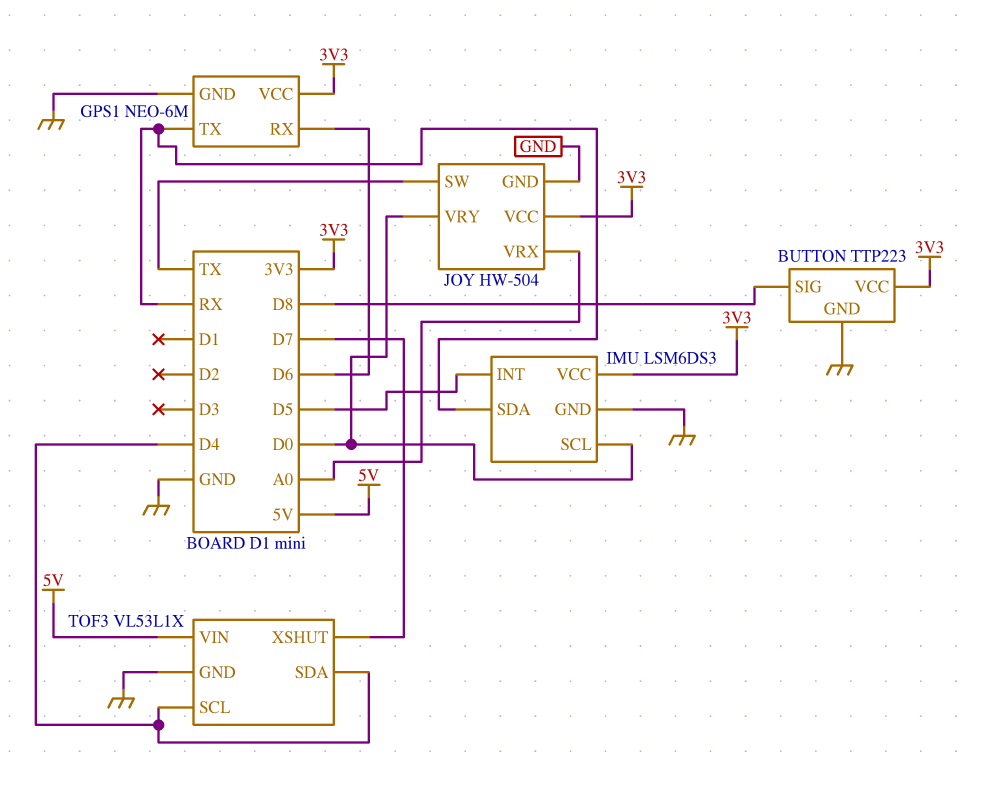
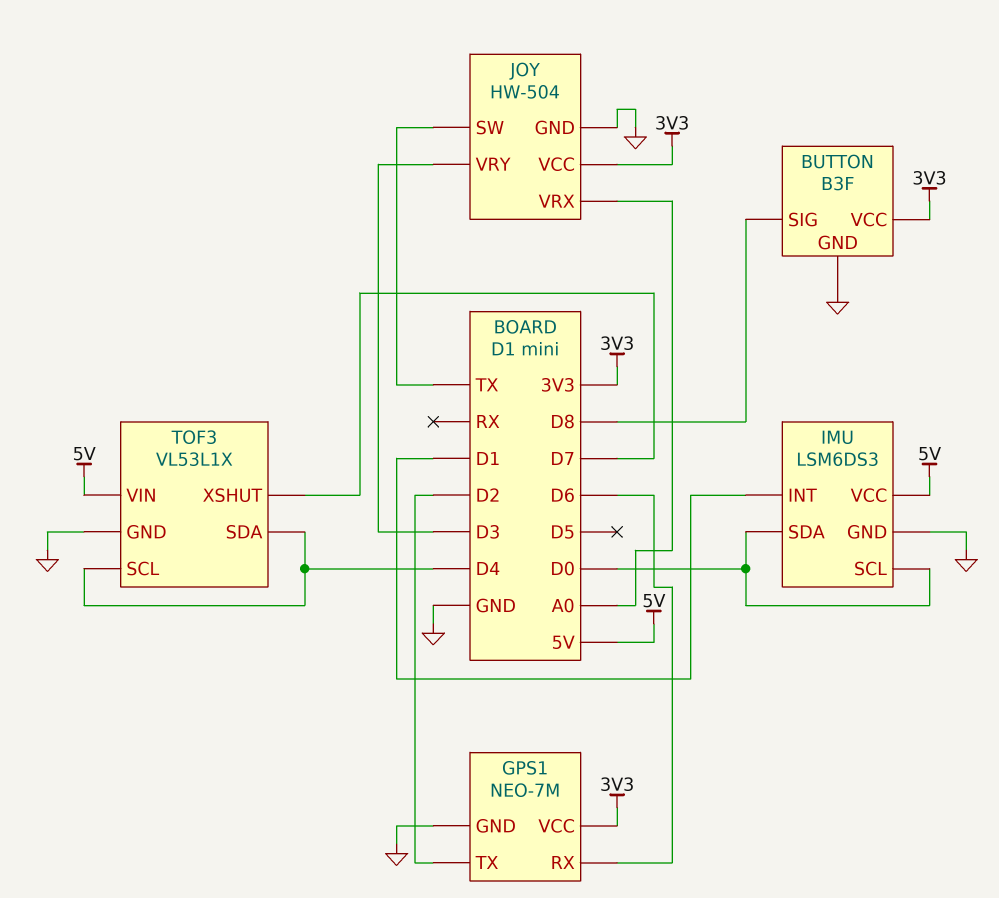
BUTTON: TTP223 -> B3F
GPS1: NEO-6M -> NEO-7M
GPS1 pin TX: RX -> D2
IMU pin INT: D5 -> D1
IMU pin SDA: RX -> D0
IMU pin VCC: 3V3 -> 5V
JOY pin VRY: D0 -> D3

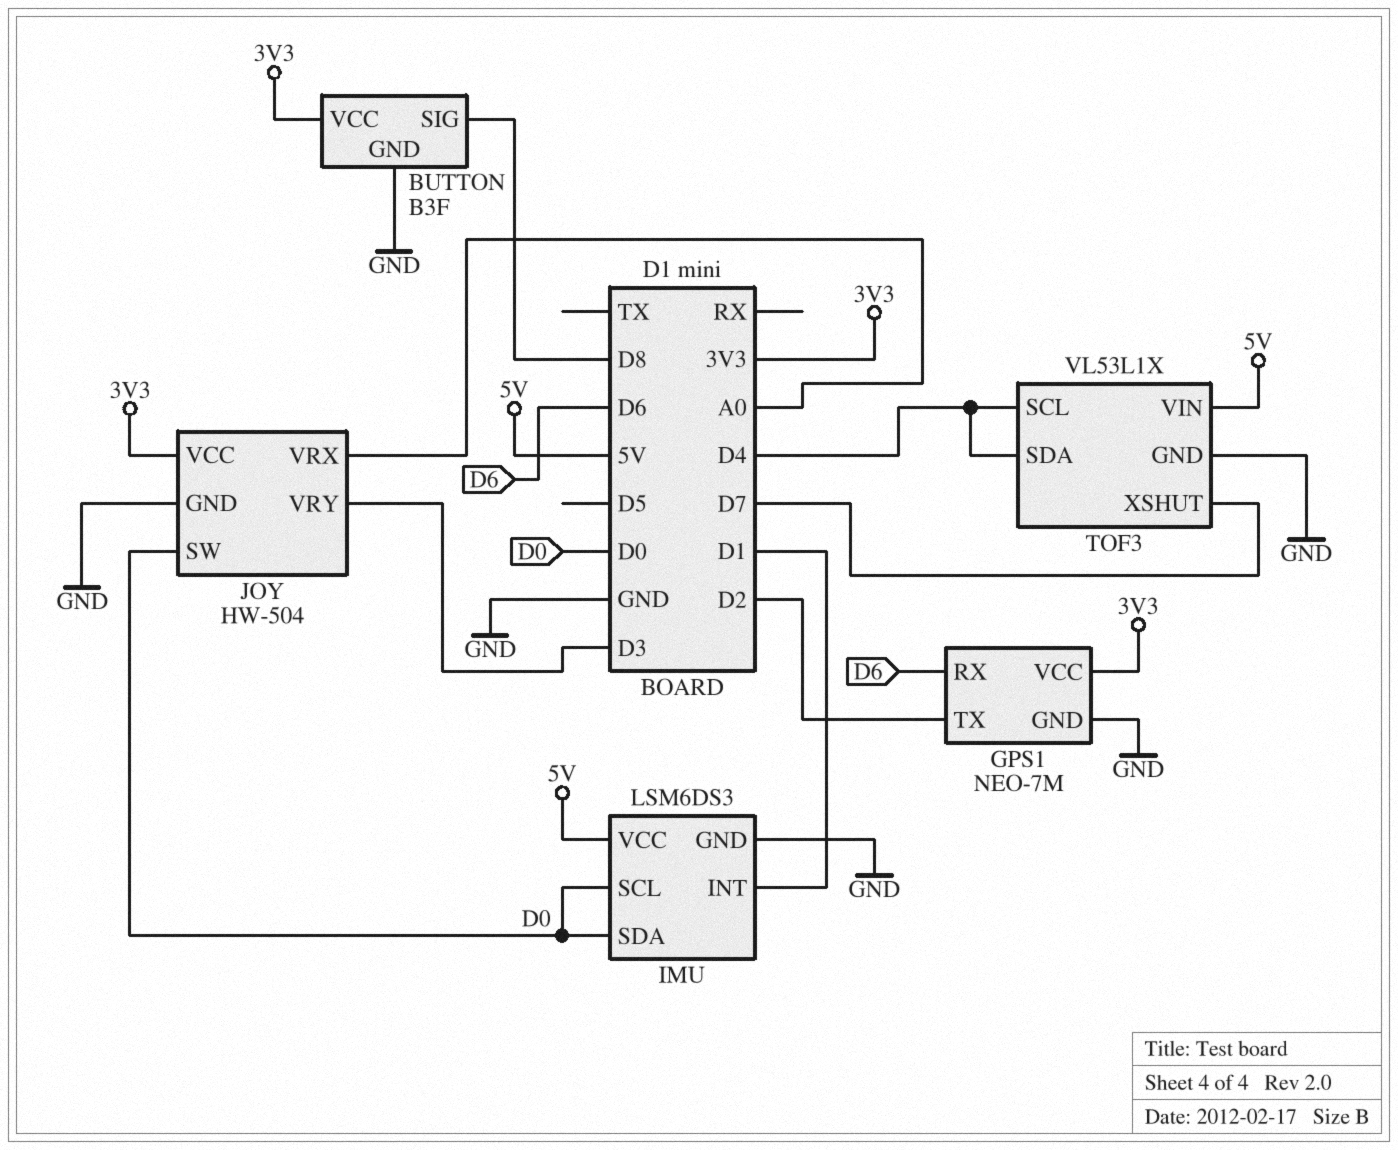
JOY pin SW: TX -> D0

